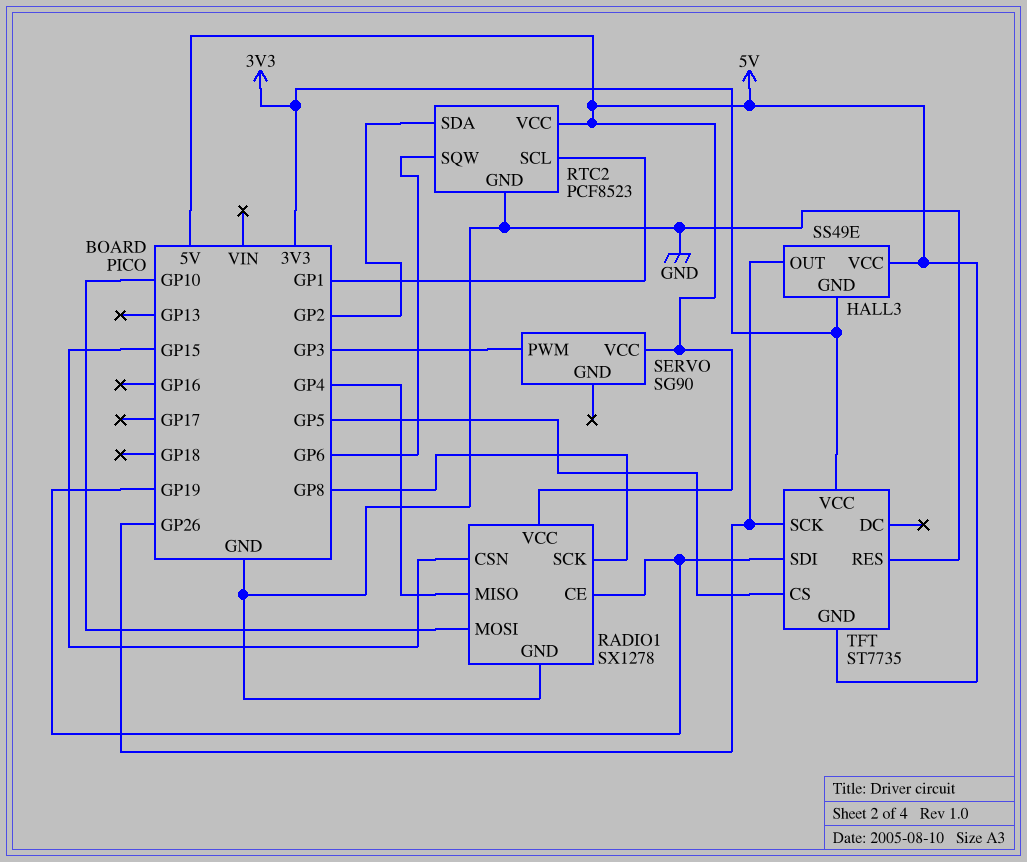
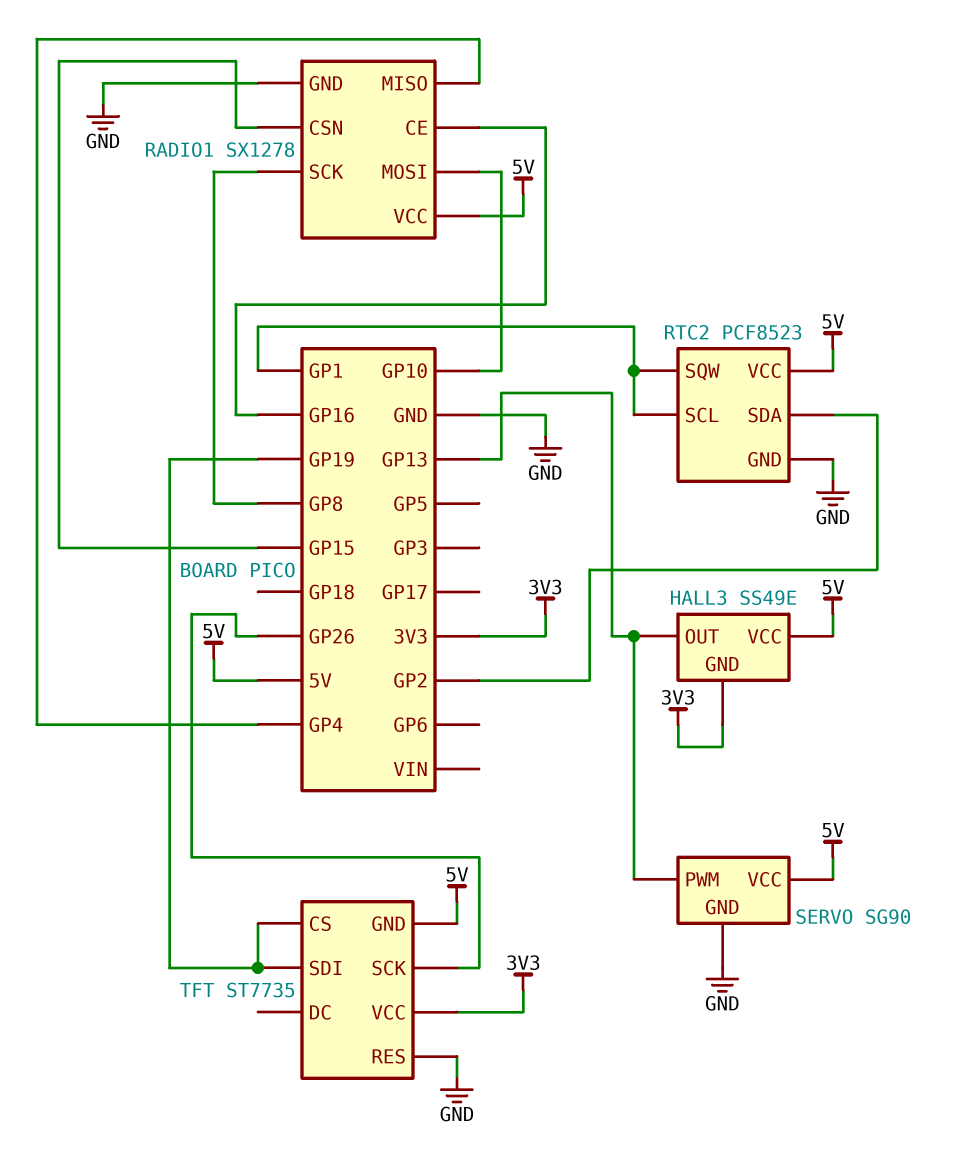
HALL3 pin OUT: GP26 -> GP13
RADIO1 pin CE: GP19 -> GP16
RTC2 pin SQW: GP6 -> GP1
SERVO pin GND: none -> GND
SERVO pin PWM: GP3 -> GP13
TFT pin CS: GP5 -> GP19

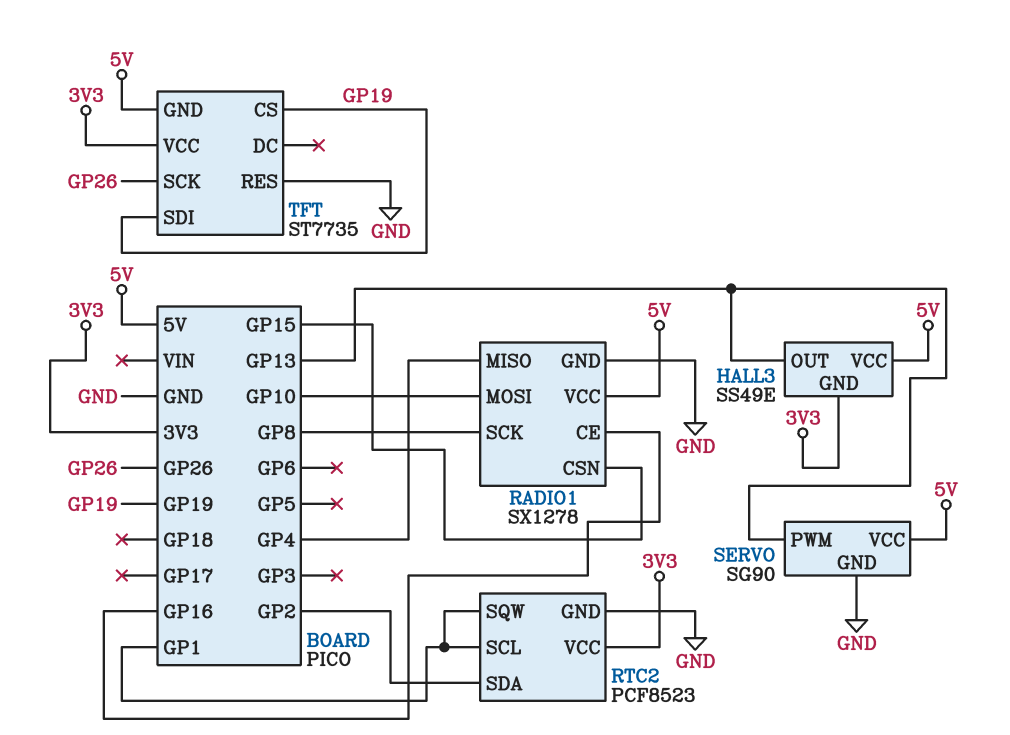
RTC2 pin VCC: 5V -> 3V3

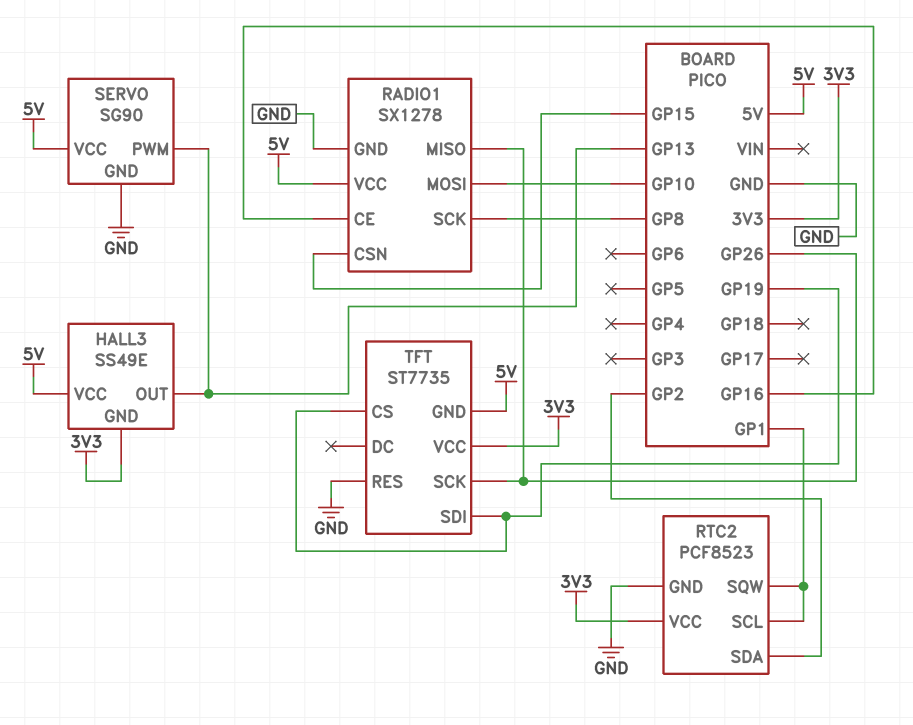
RADIO1 pin MISO: GP4 -> GP26

